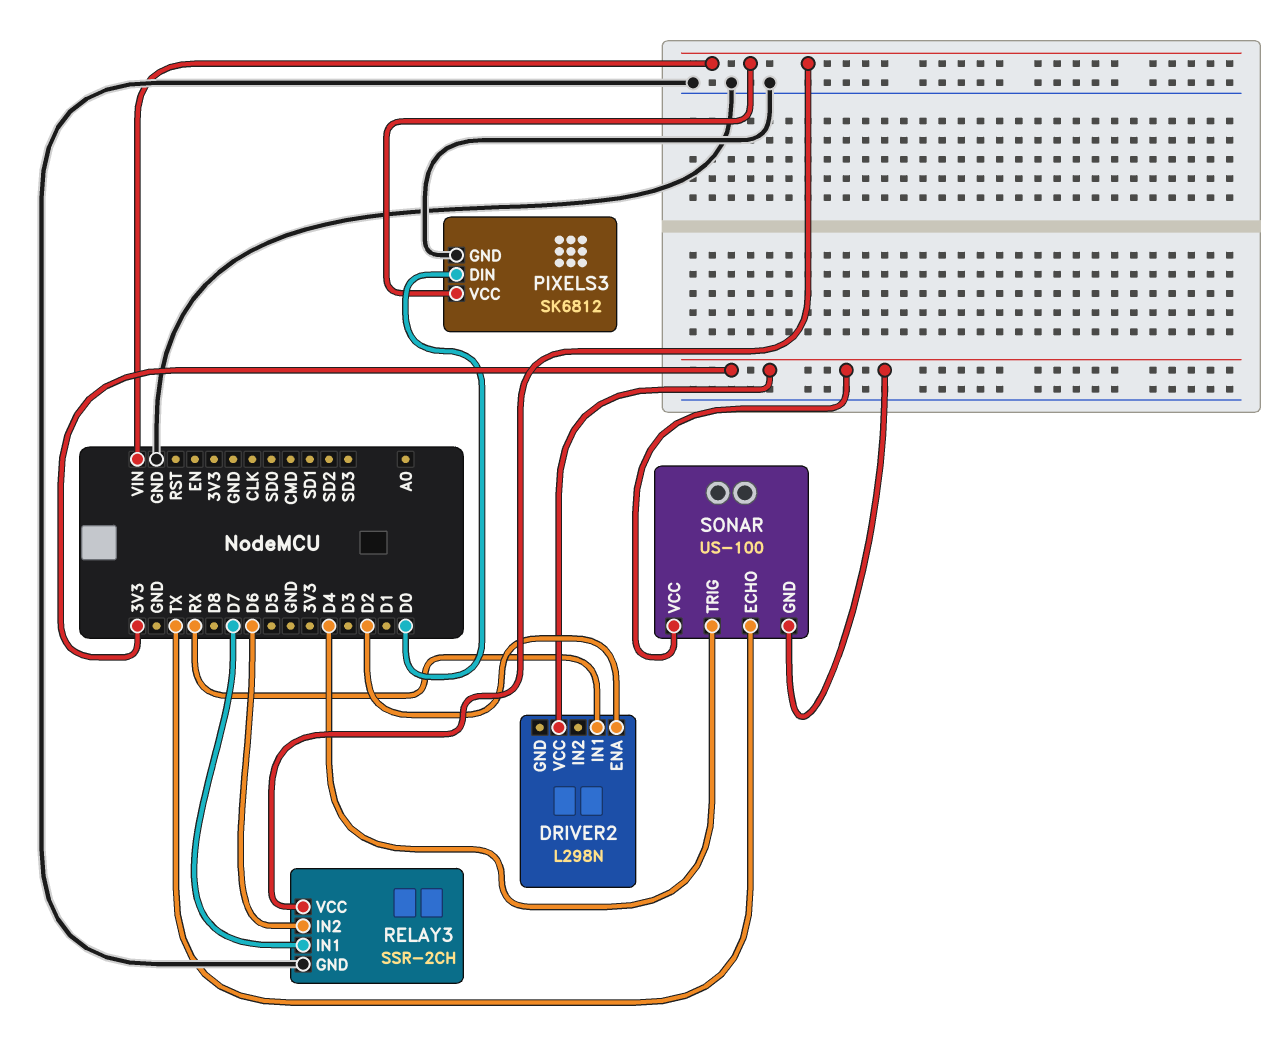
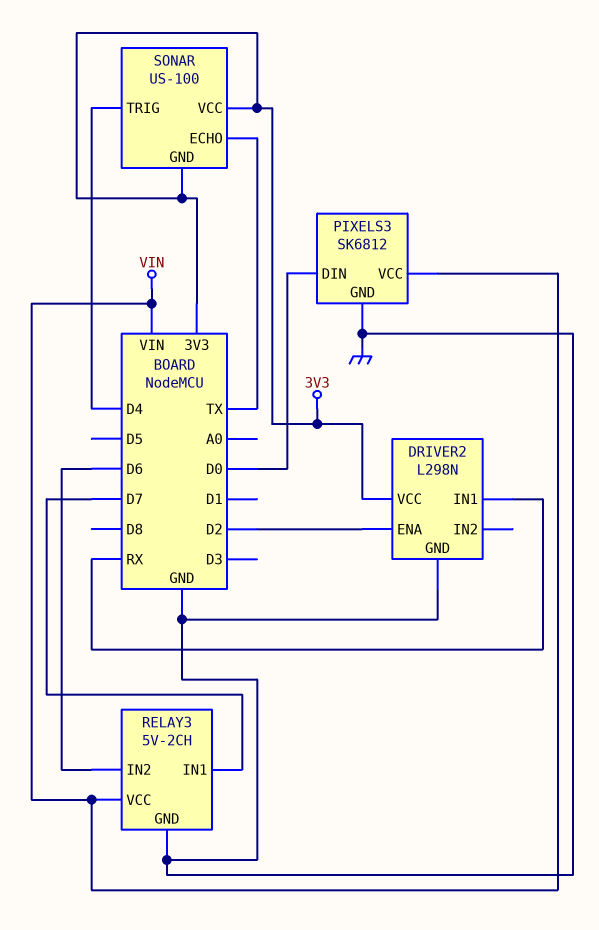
DRIVER2 pin GND: none -> GND
RELAY3: SSR-2CH -> 5V-2CH

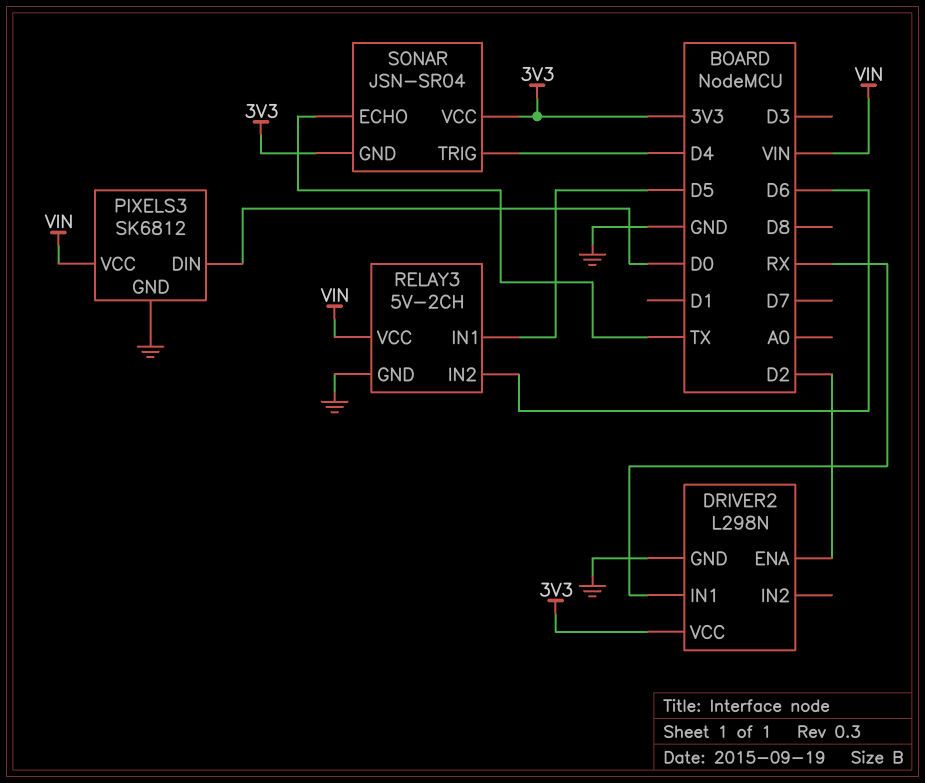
RELAY3 pin IN1: D7 -> D5
SONAR: US-100 -> JSN-SR04

